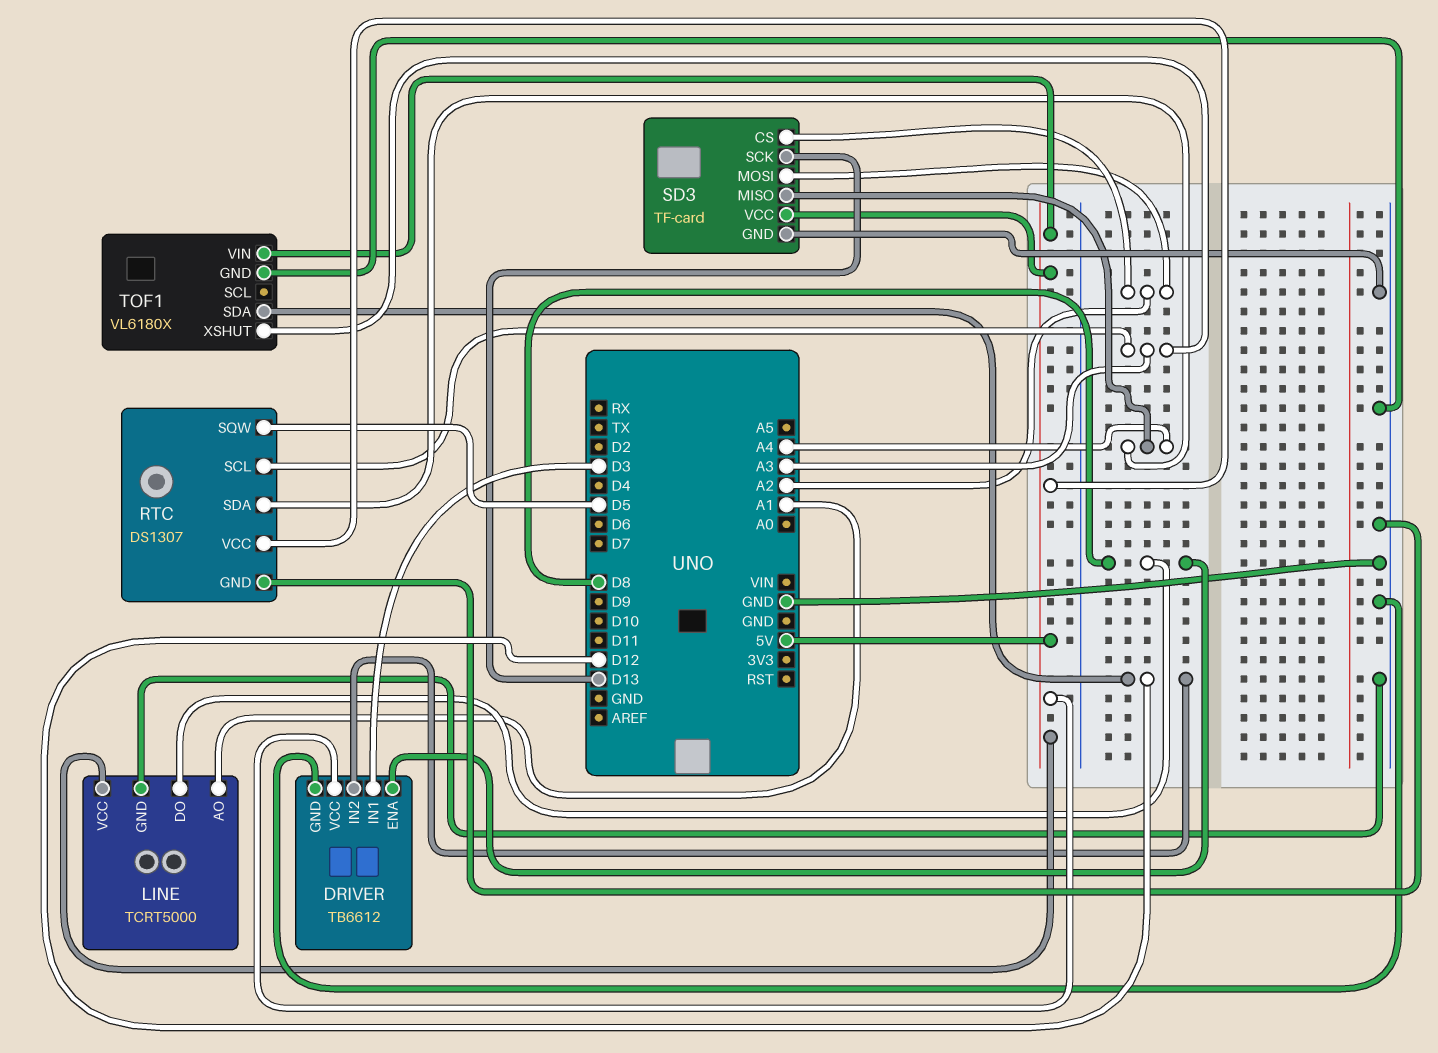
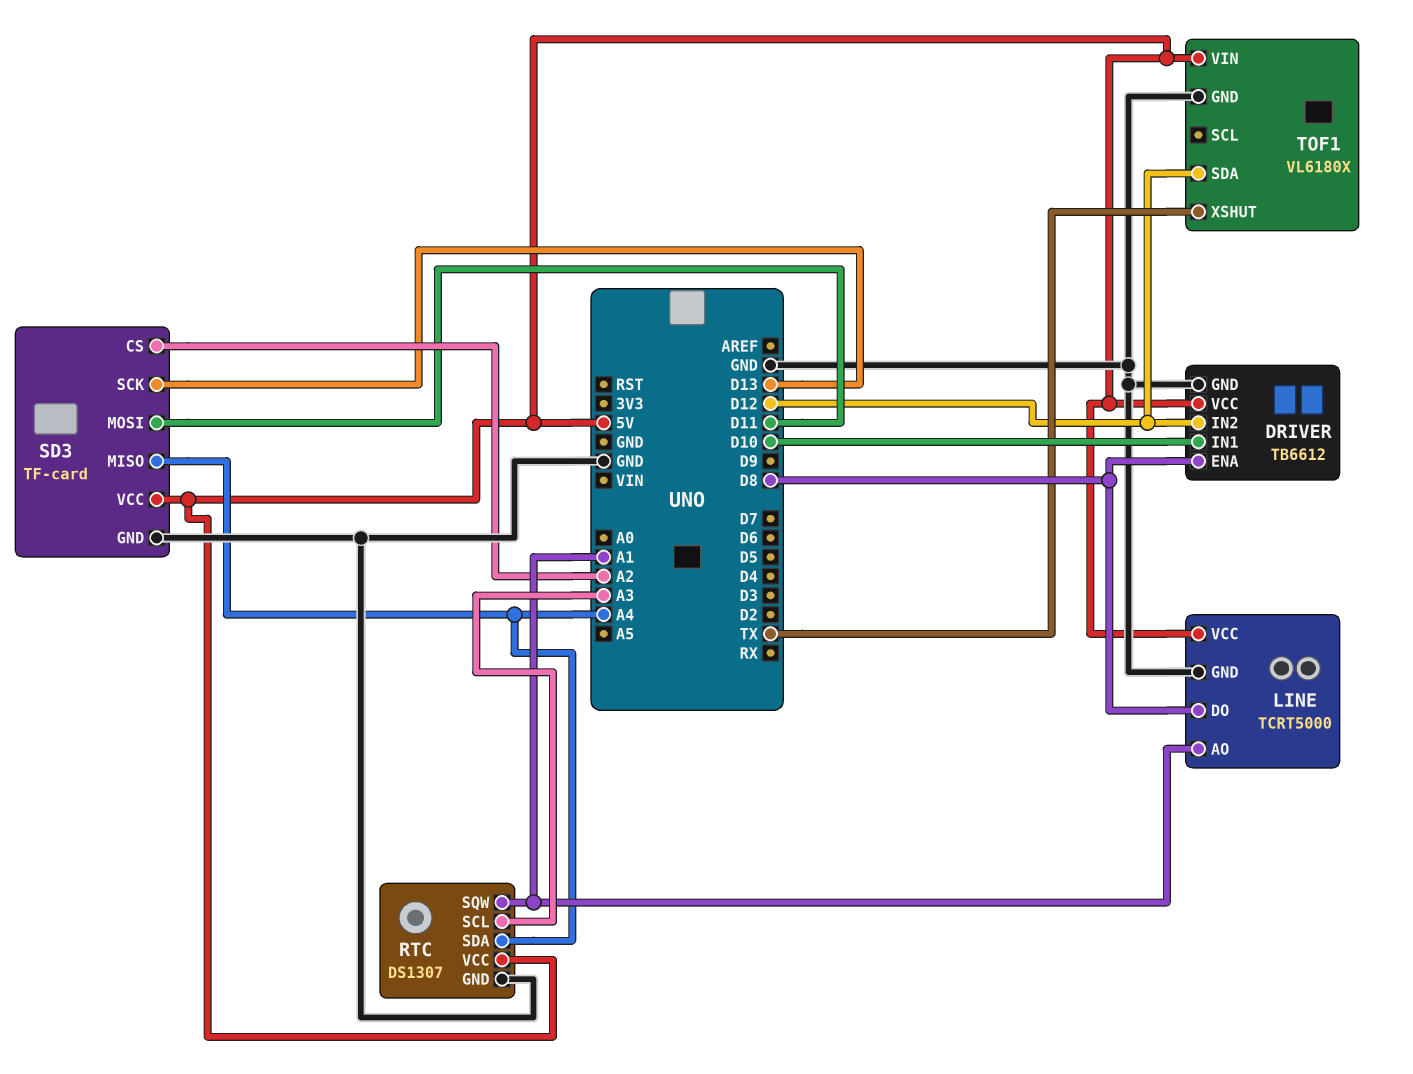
DRIVER pin IN1: D3 -> D10
RTC pin SQW: D5 -> A1
SD3 pin MOSI: A2 -> D11
TOF1 pin XSHUT: A3 -> TX

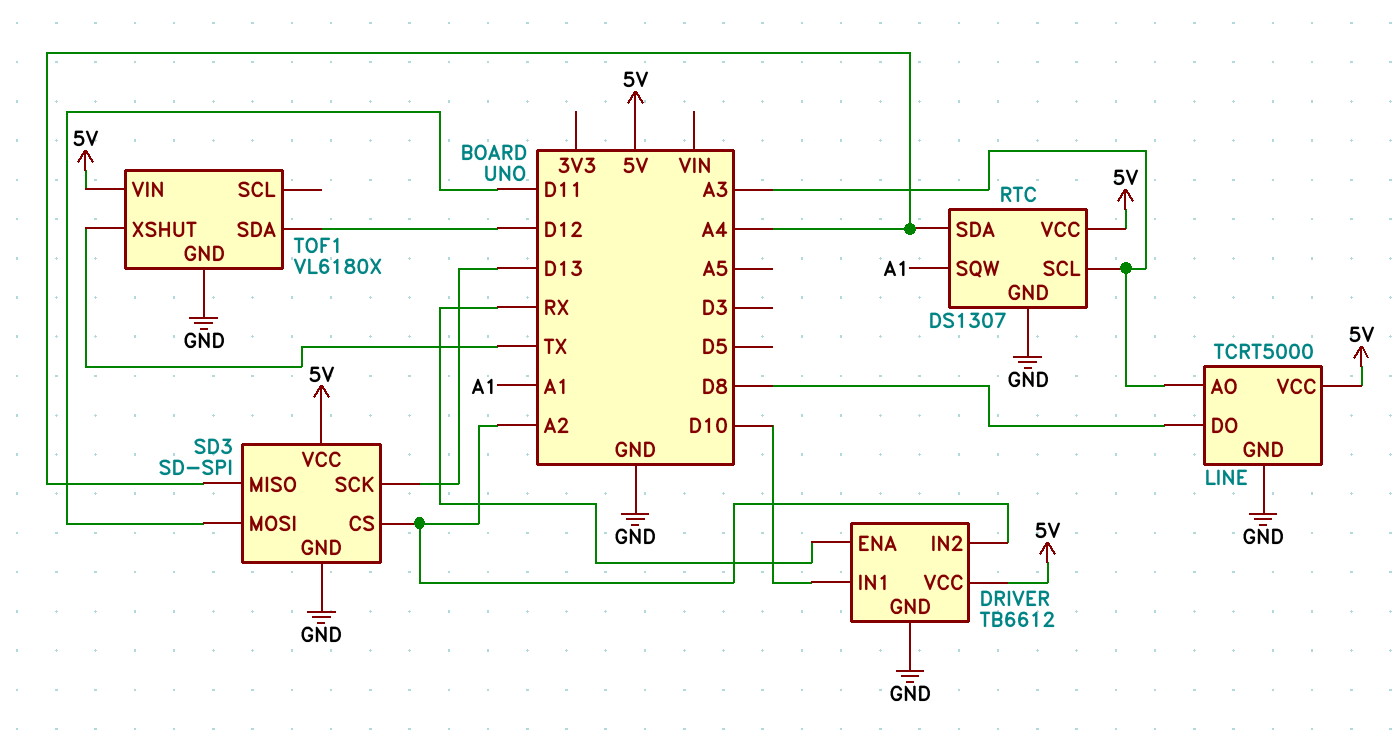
DRIVER pin ENA: D8 -> RX
DRIVER pin IN2: D12 -> A2
LINE pin AO: A1 -> A3
SD3: TF-card -> SD-SPI

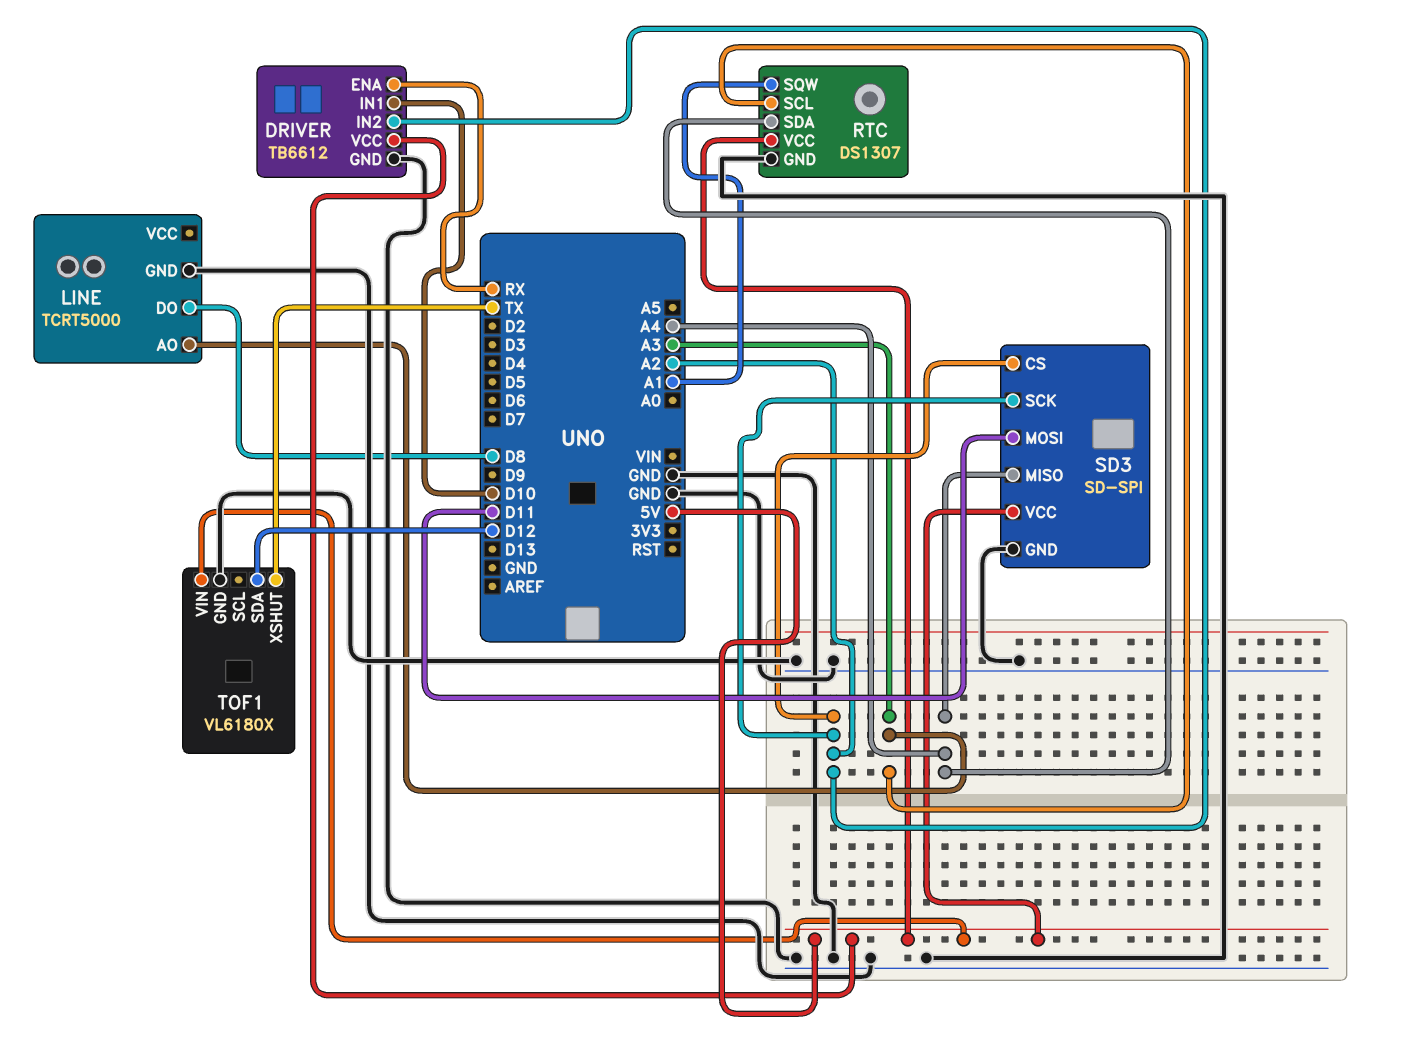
LINE pin VCC: 5V -> none
SD3 pin SCK: D13 -> A2

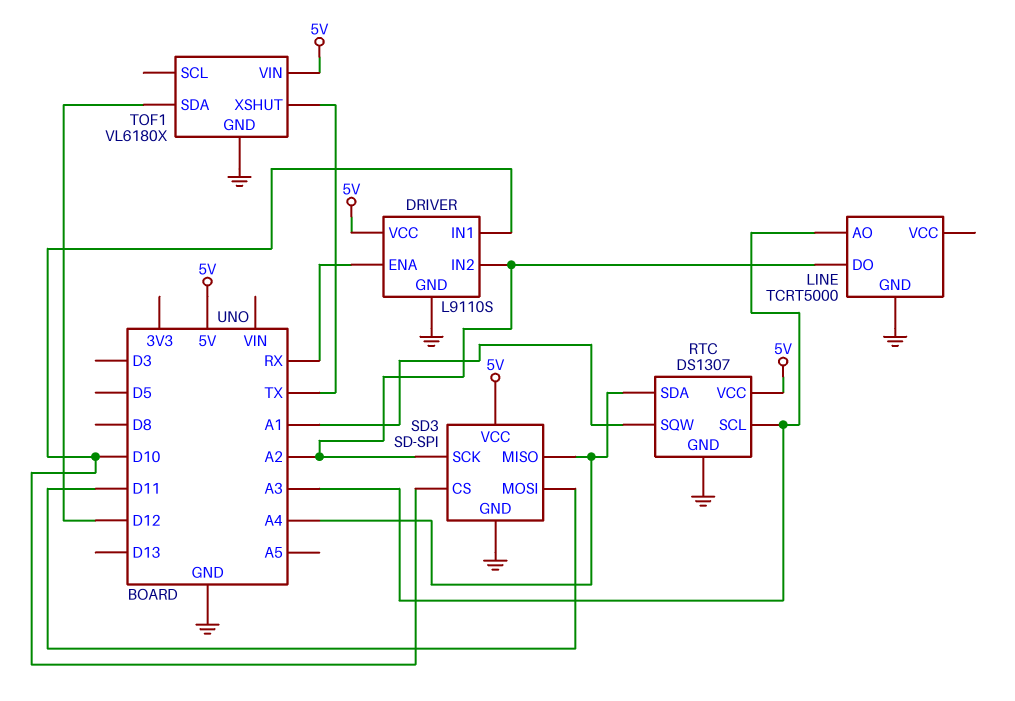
DRIVER: TB6612 -> L9110S
LINE pin DO: D8 -> A2
SD3 pin CS: A2 -> D10

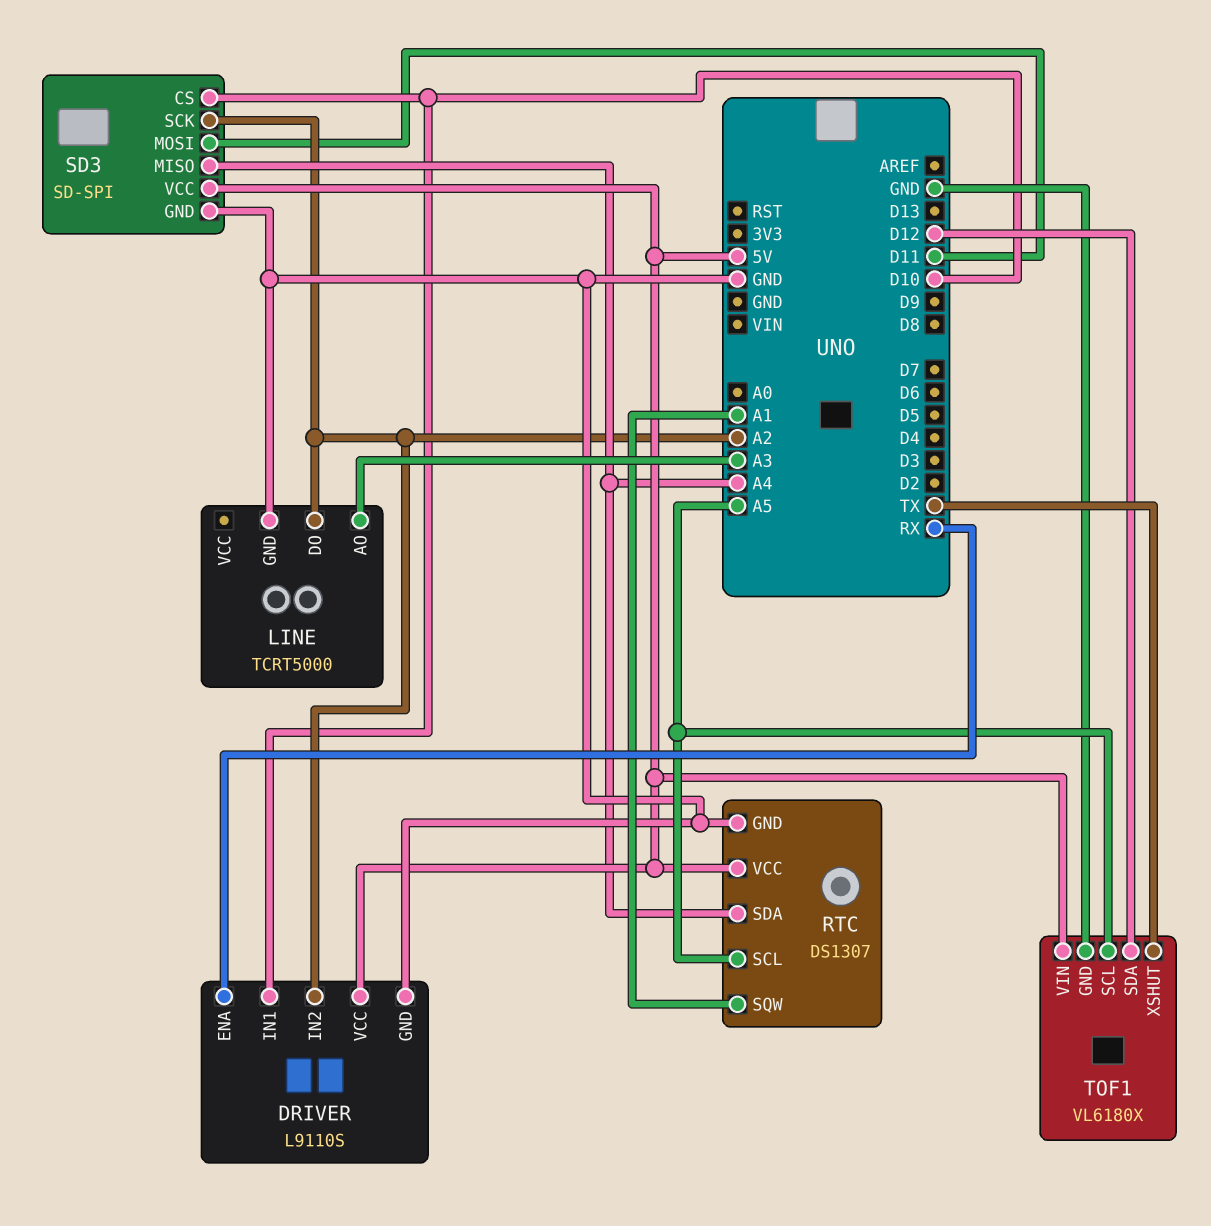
RTC pin SCL: A3 -> A5
TOF1 pin SCL: none -> A5

